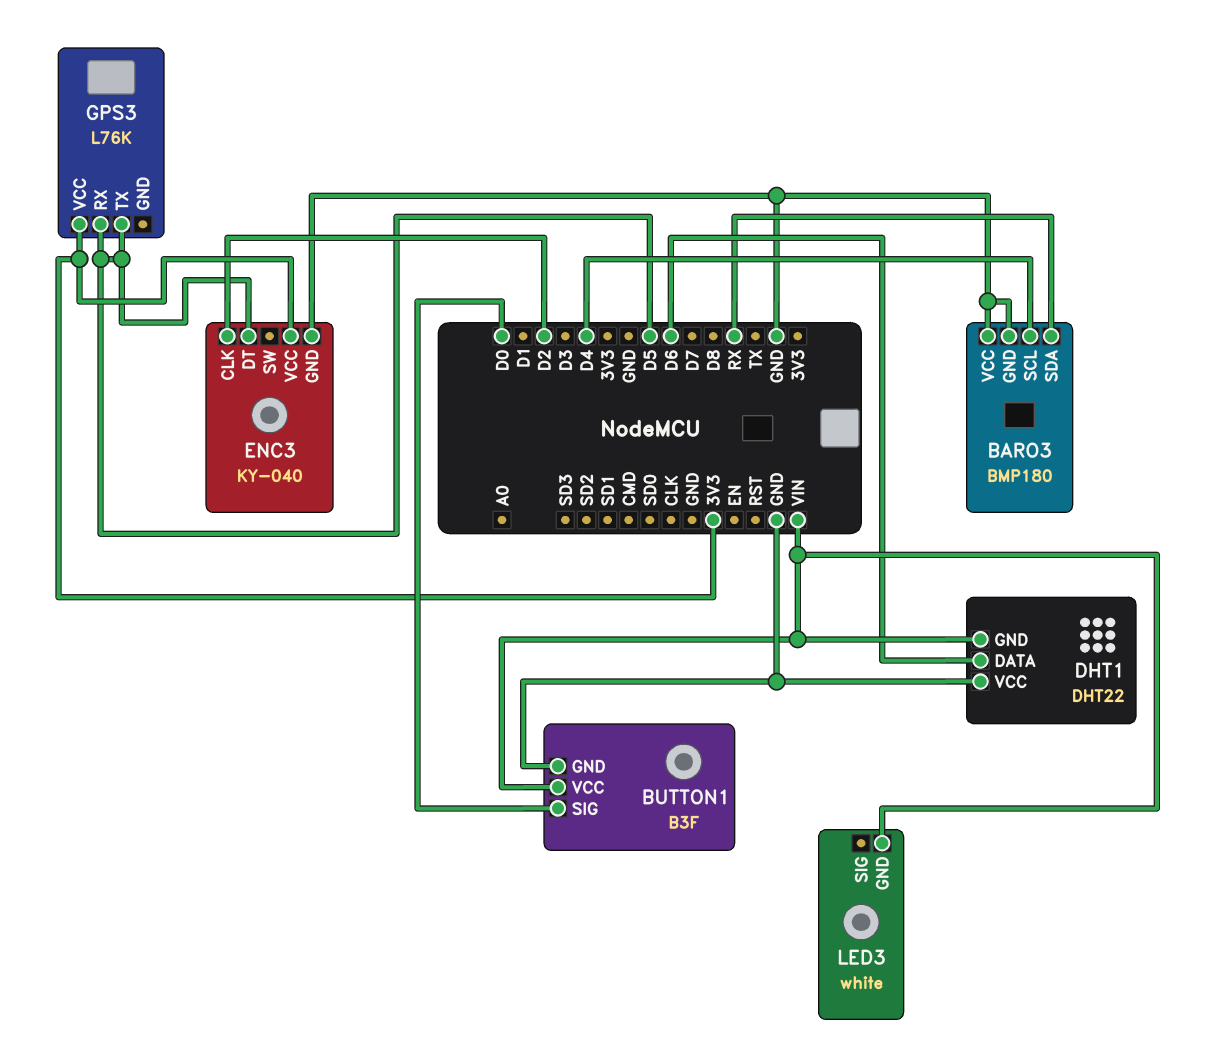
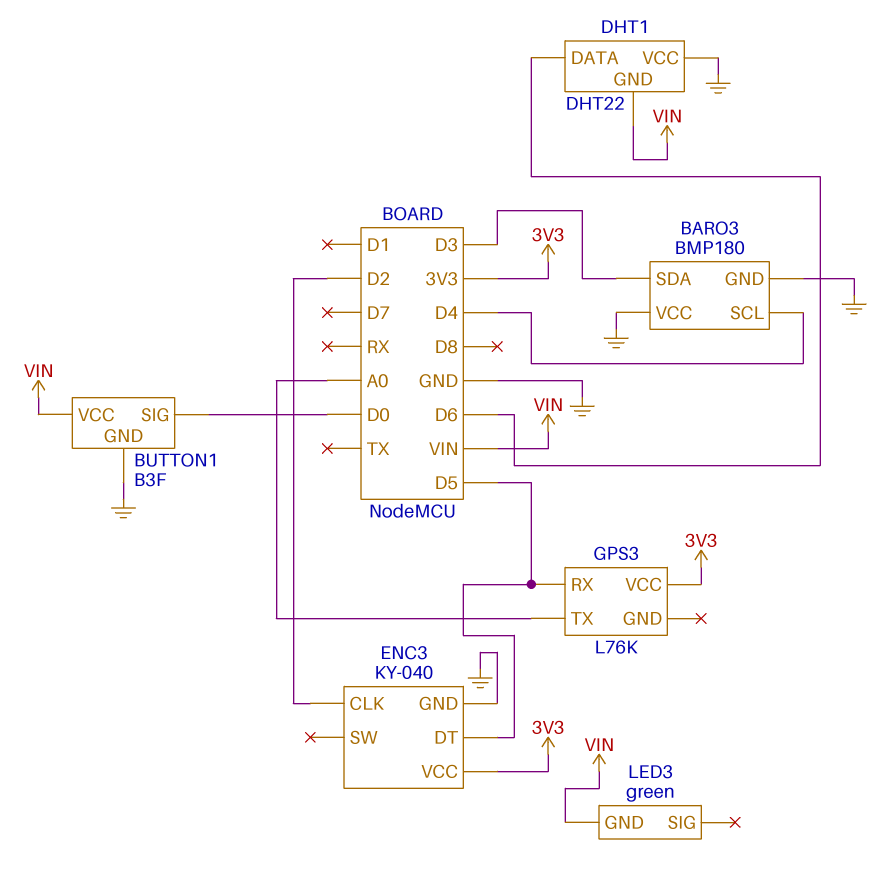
BARO3 pin SDA: RX -> D3
GPS3 pin TX: D5 -> A0
LED3: white -> green

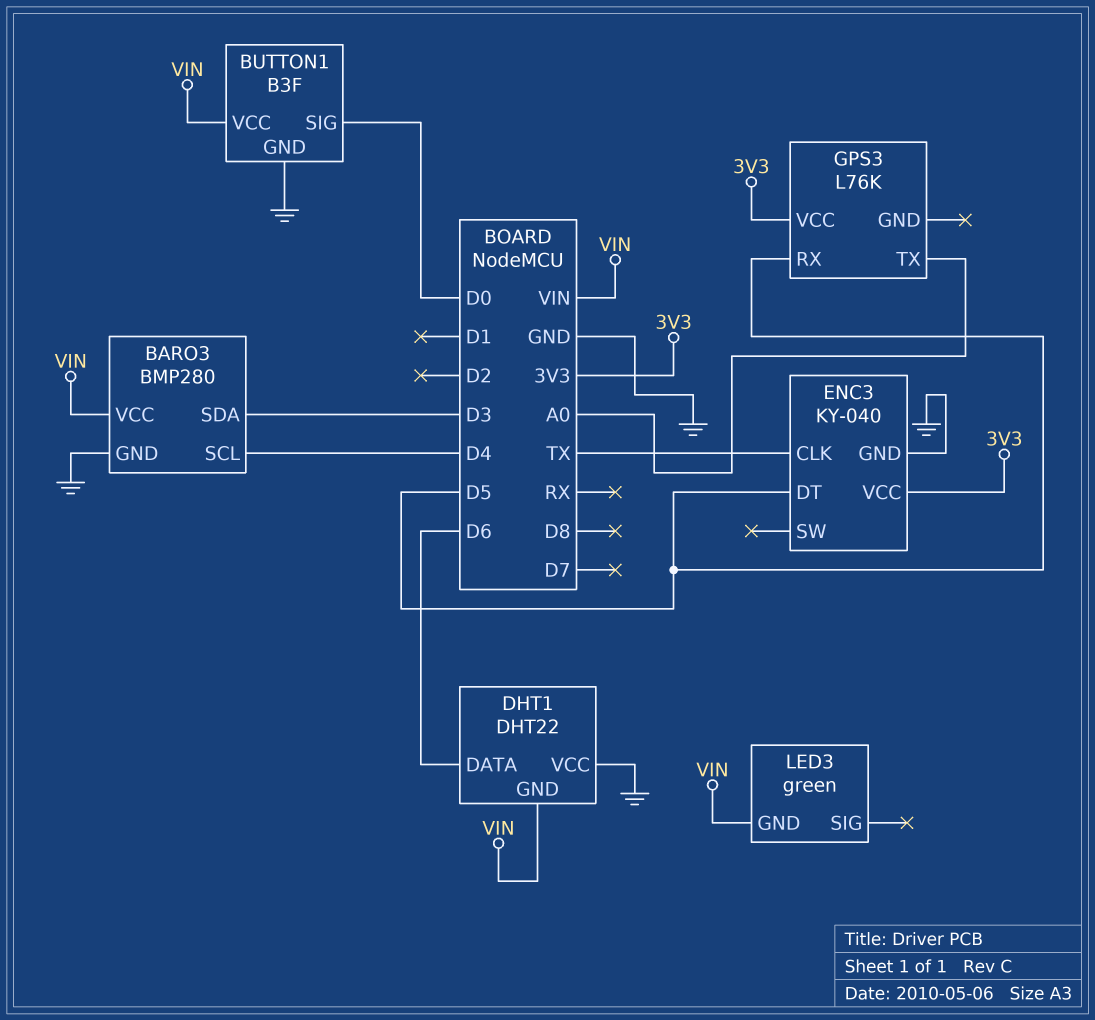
BARO3: BMP180 -> BMP280
BARO3 pin VCC: GND -> VIN
ENC3 pin CLK: D2 -> TX

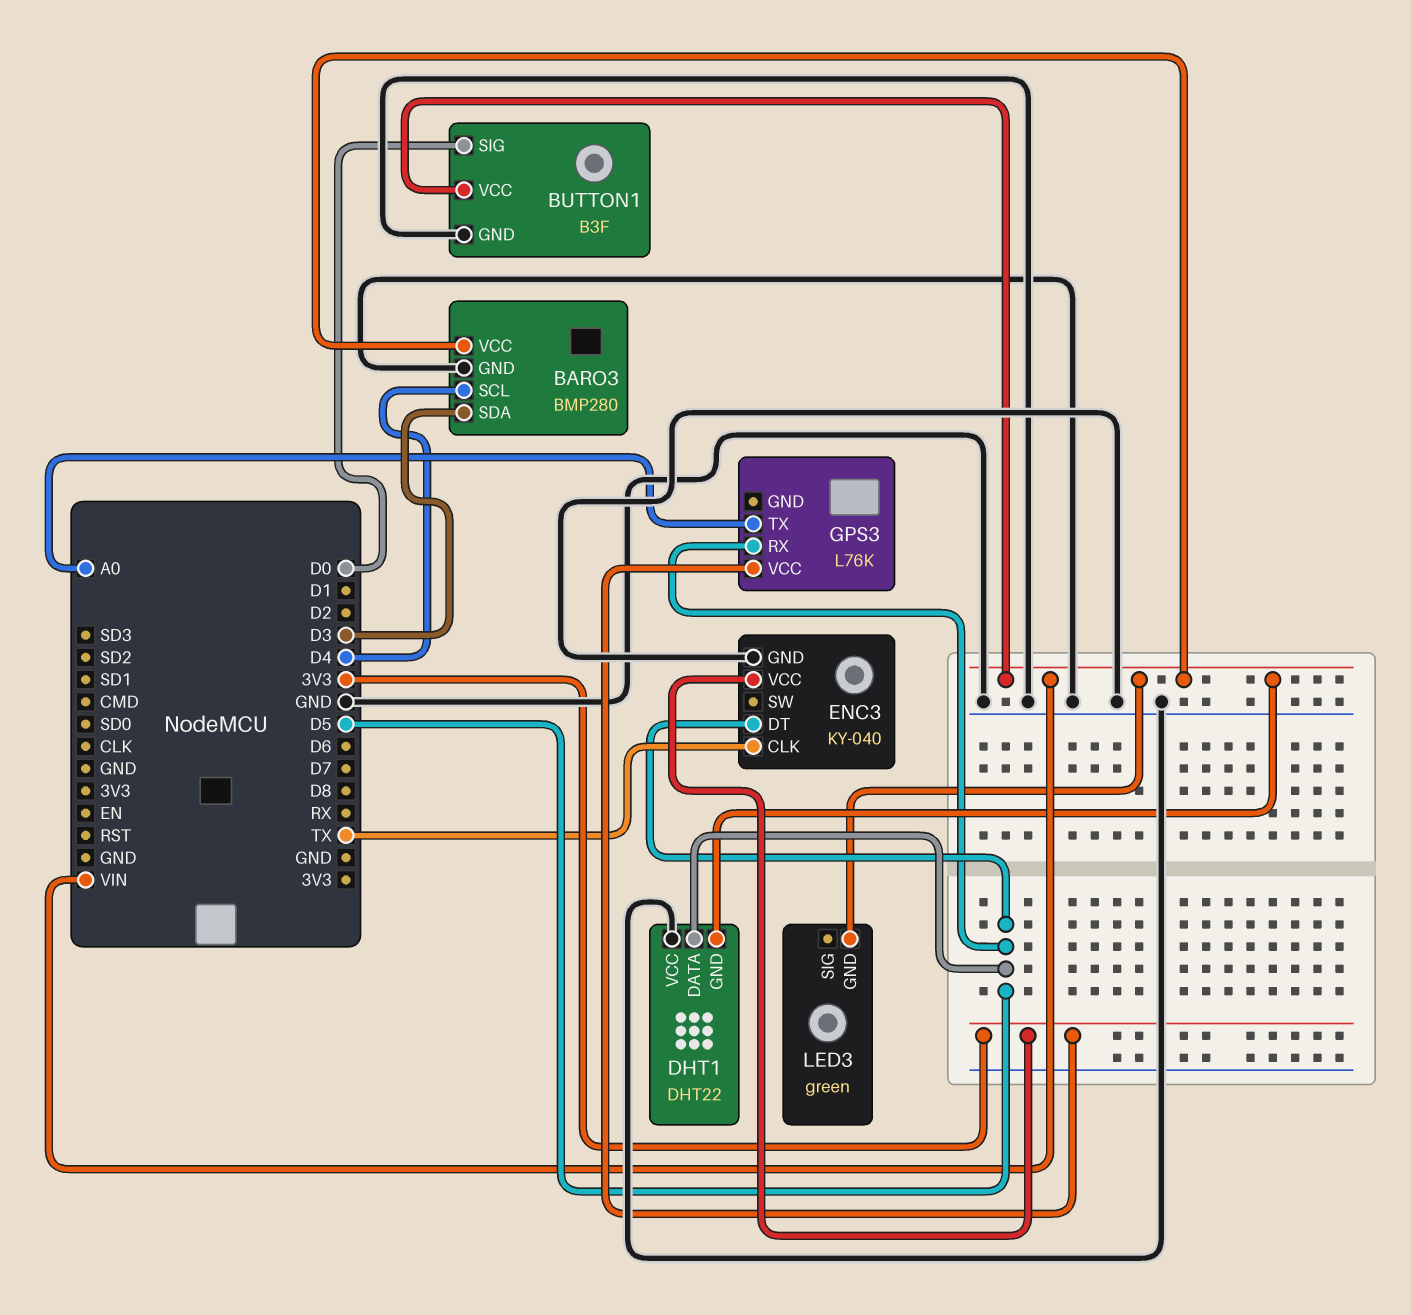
DHT1 pin DATA: D6 -> D5

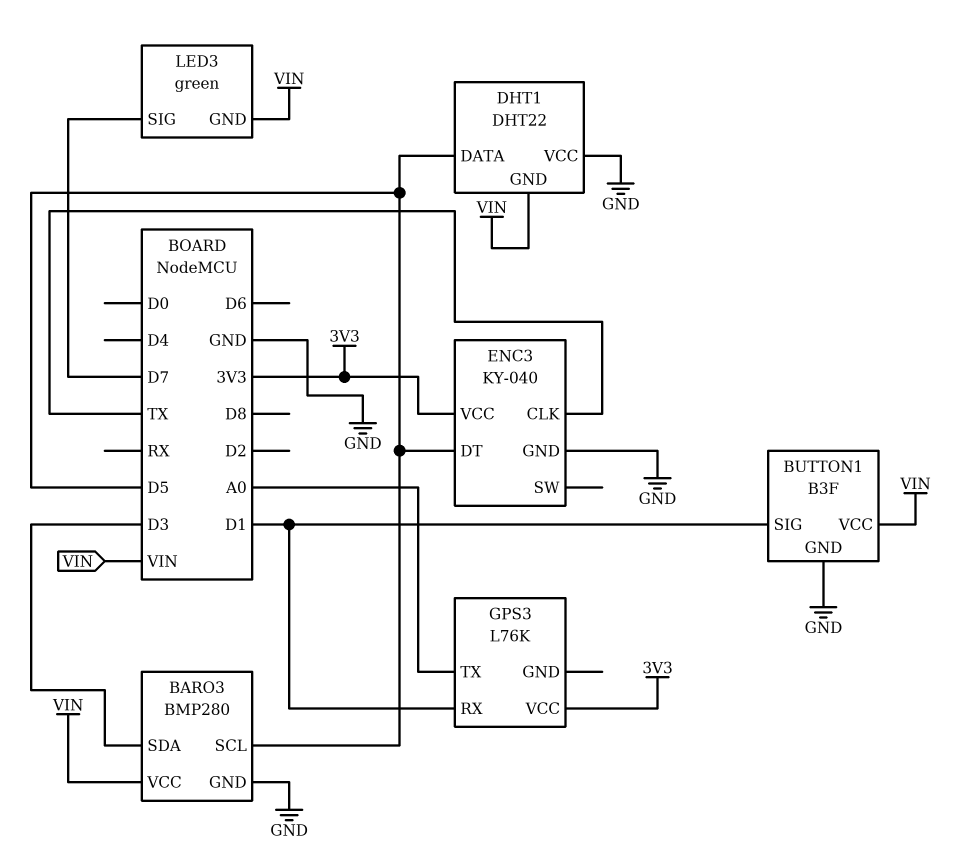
BARO3 pin SCL: D4 -> D5
BUTTON1 pin SIG: D0 -> D1
GPS3 pin RX: D5 -> D1
LED3 pin SIG: none -> D7

